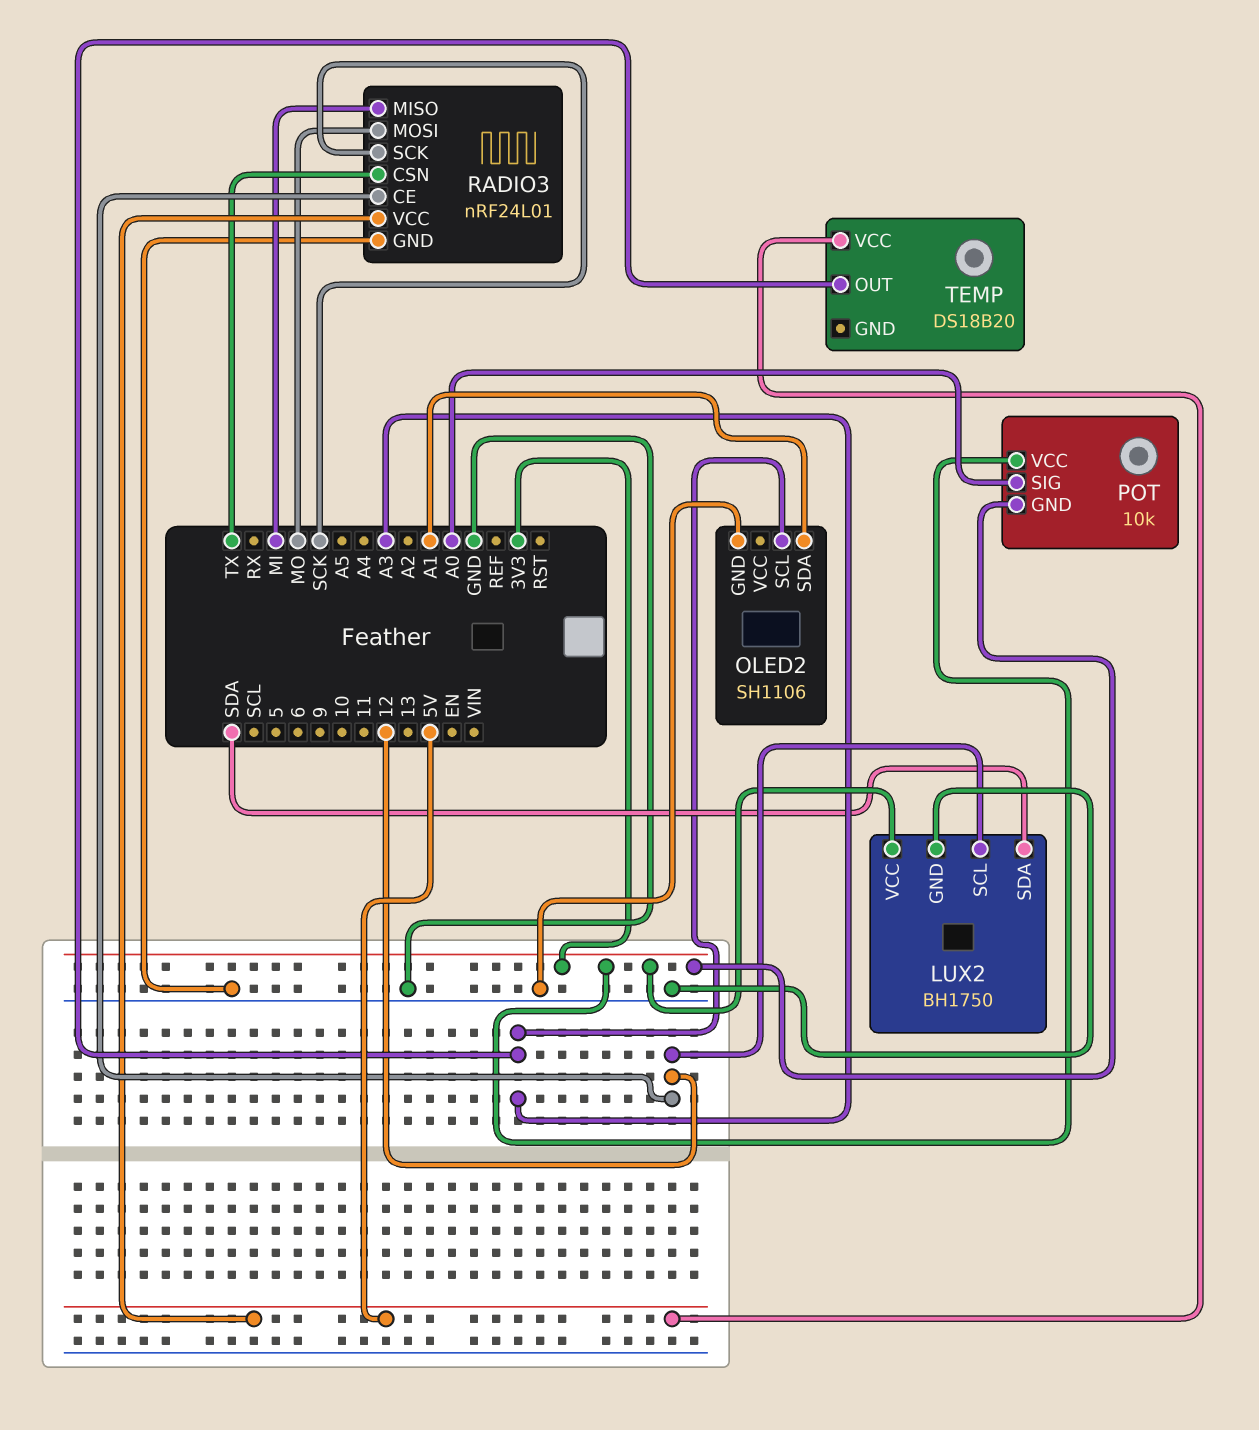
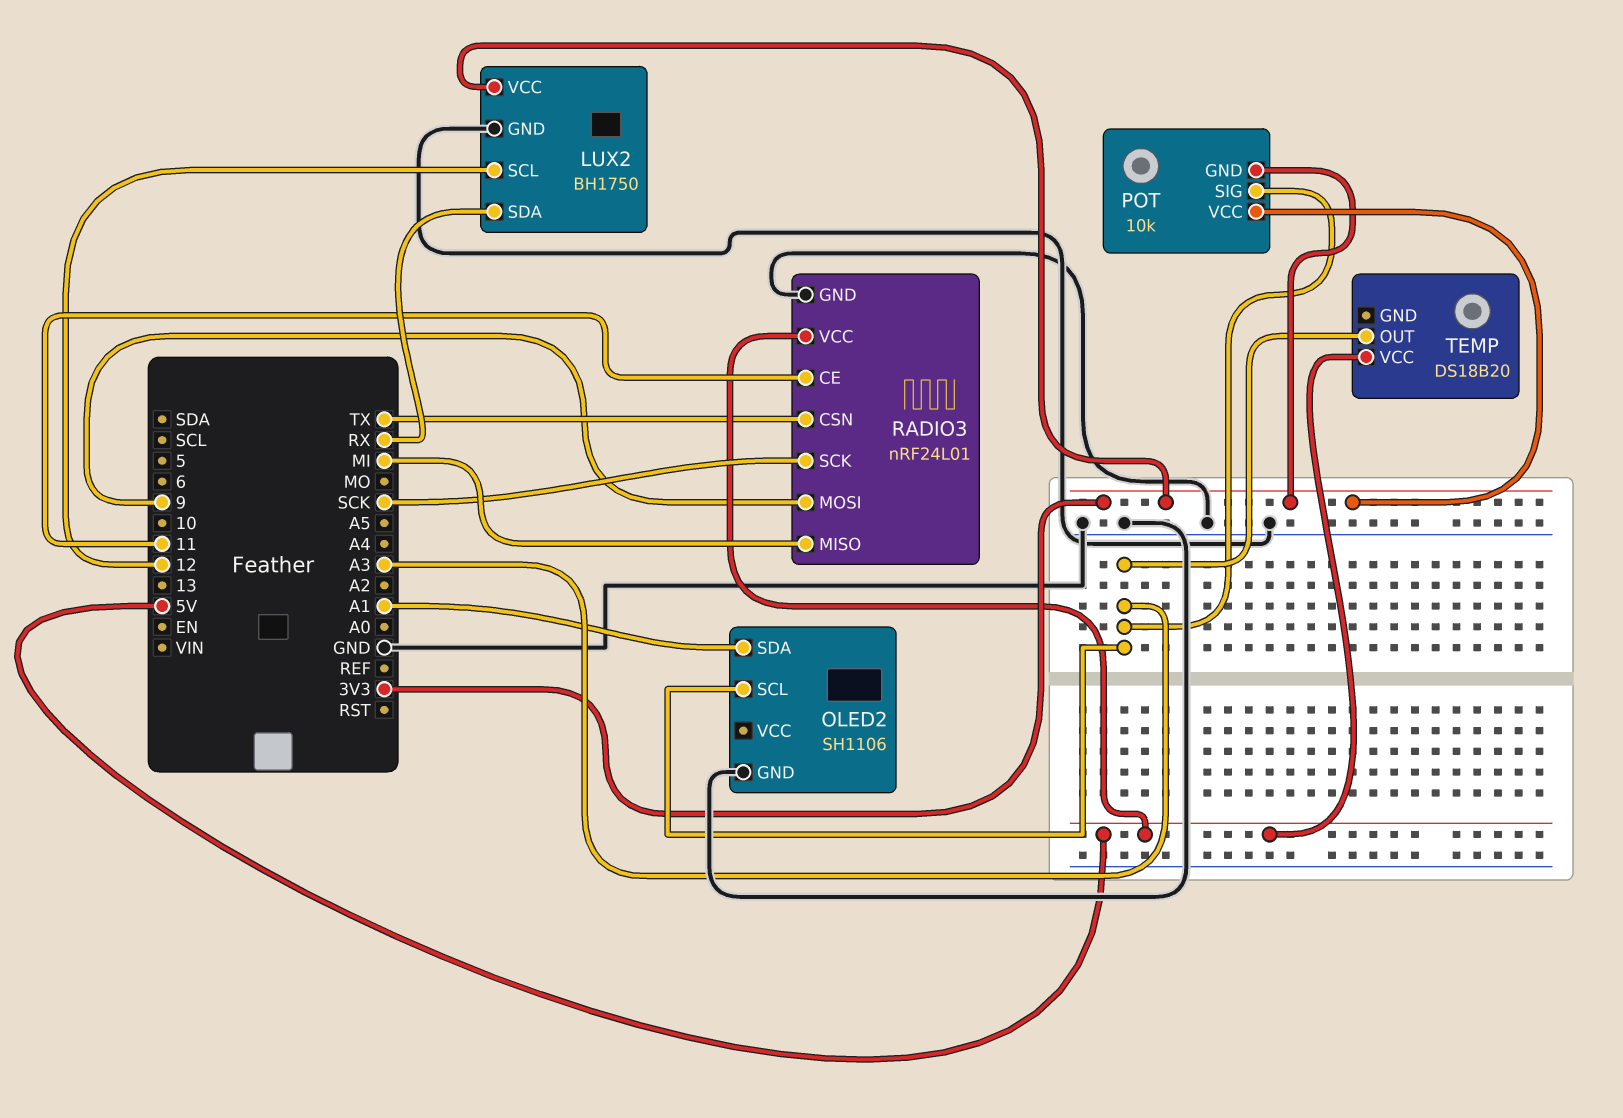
LUX2 pin SDA: SDA -> RX
POT pin SIG: A0 -> A3
RADIO3 pin CE: 12 -> 11
RADIO3 pin MOSI: MO -> 9

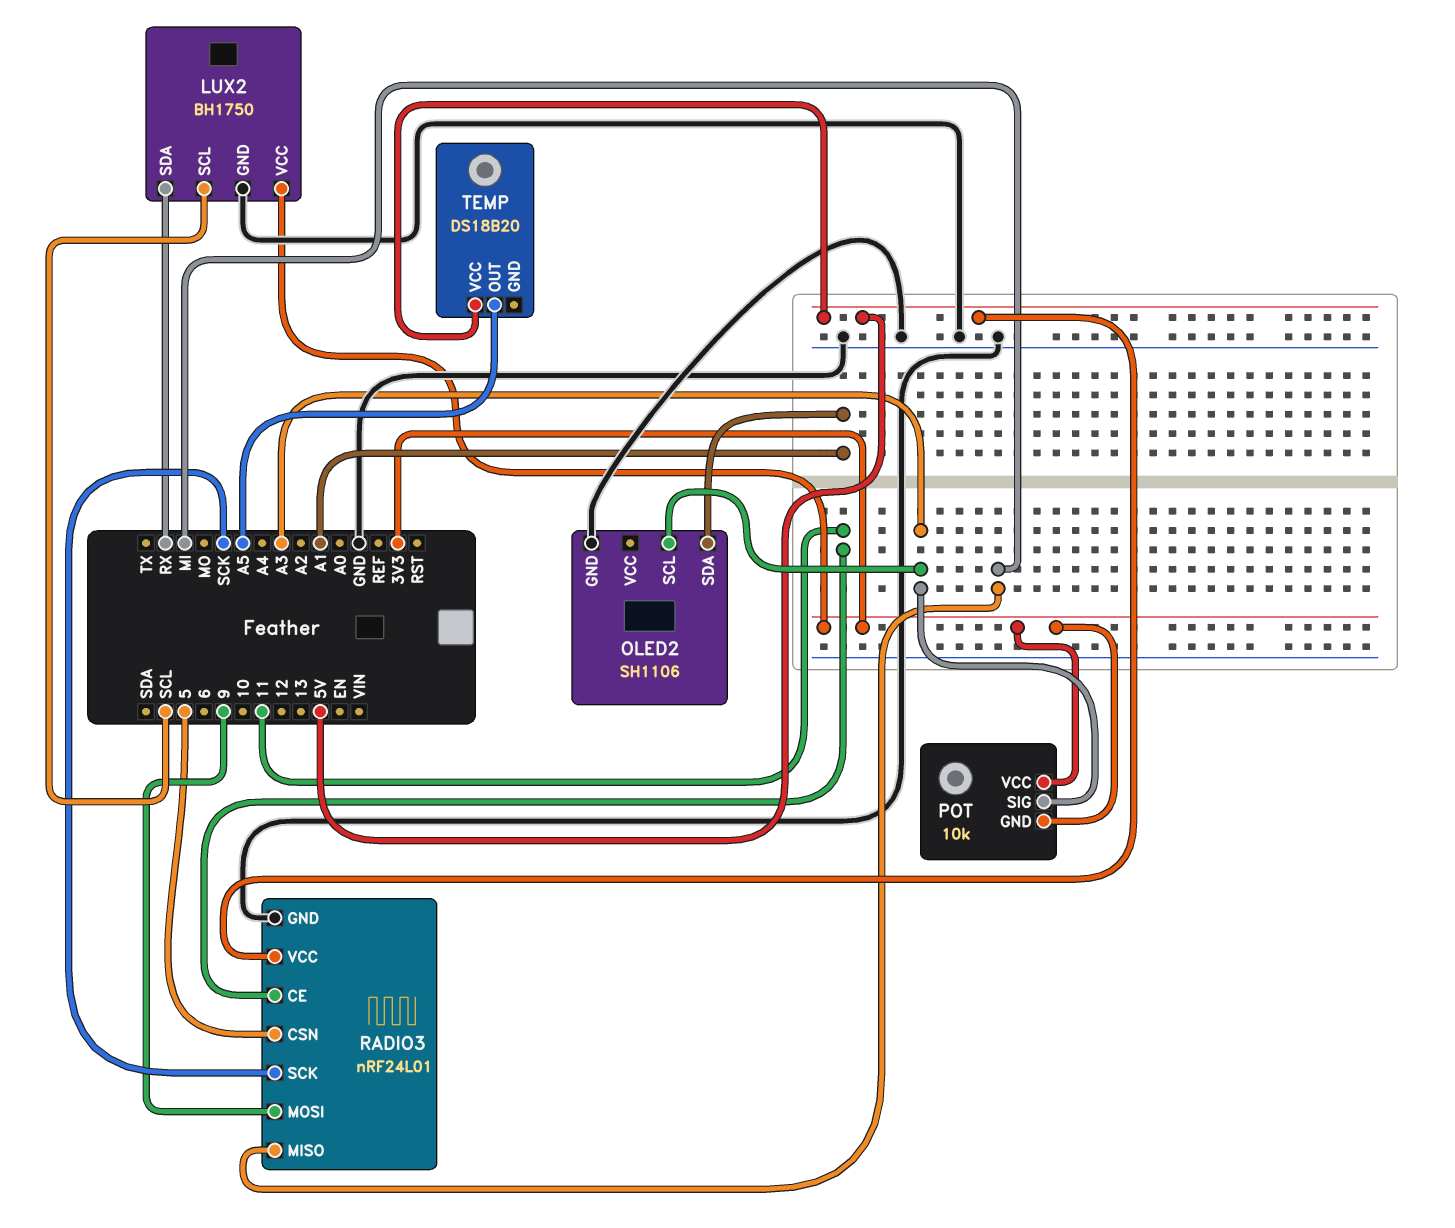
LUX2 pin SCL: 12 -> SCL
RADIO3 pin CSN: TX -> 5
TEMP pin OUT: A3 -> A5

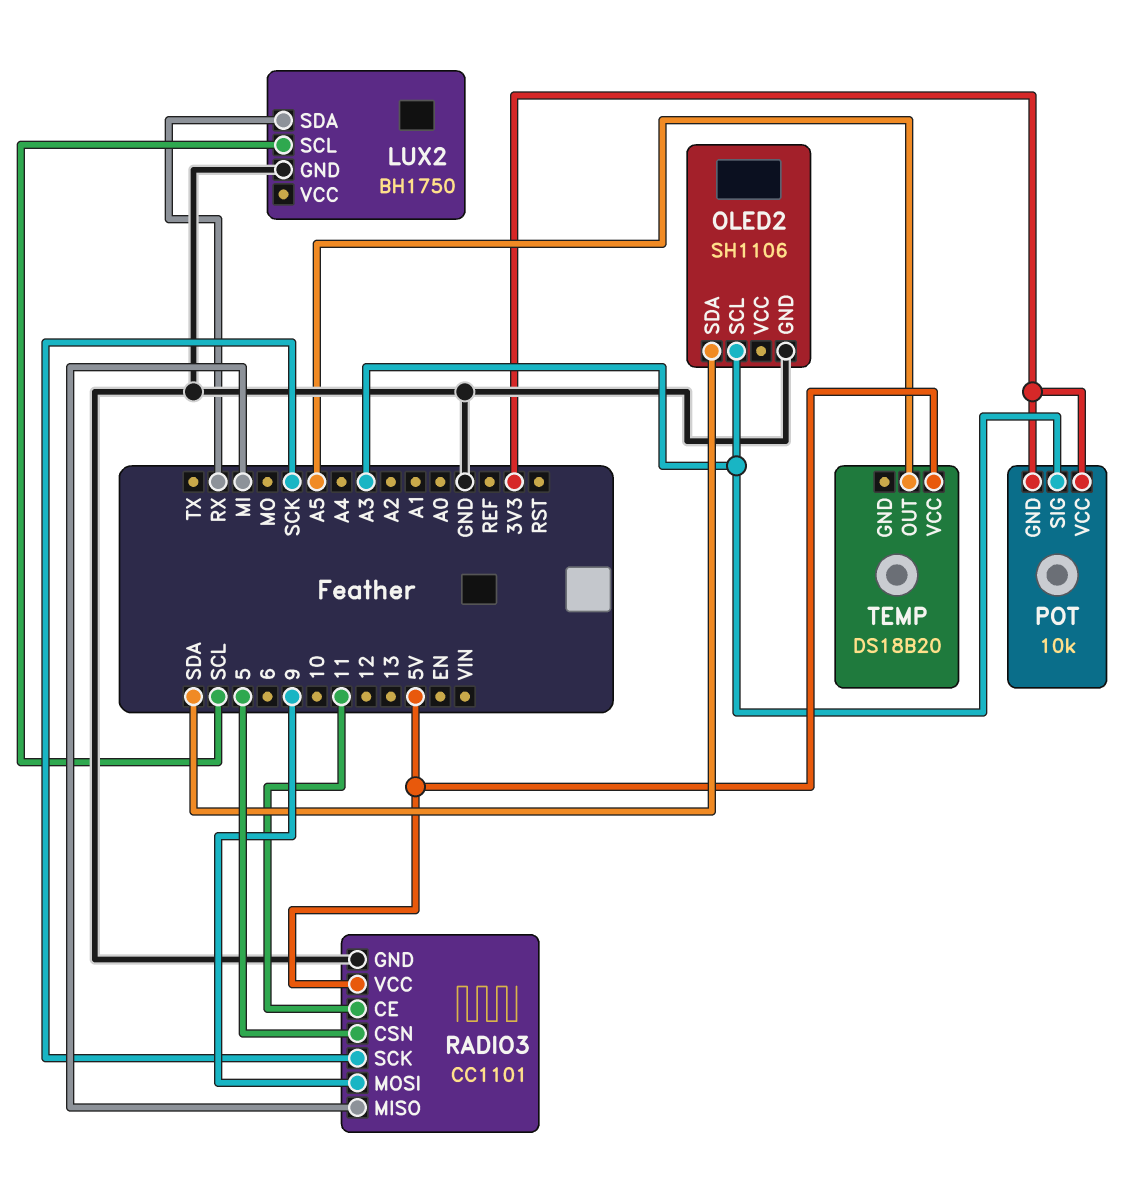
LUX2 pin VCC: 3V3 -> none
OLED2 pin SDA: A1 -> SDA
RADIO3: nRF24L01 -> CC1101

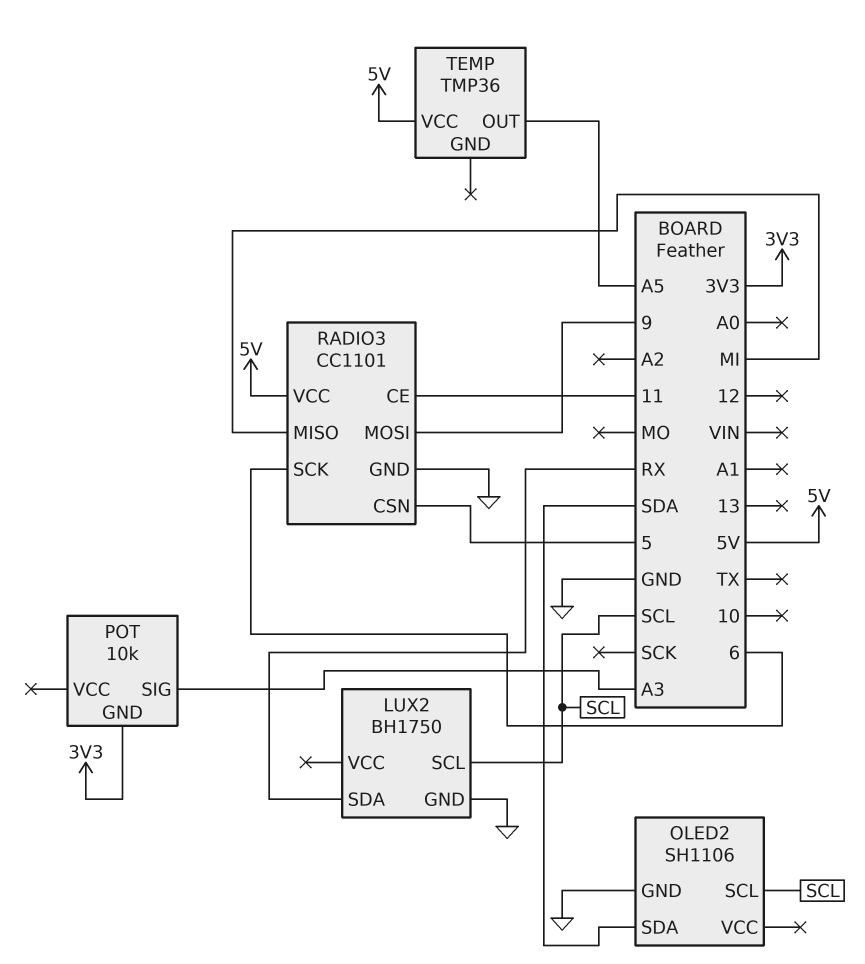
OLED2 pin SCL: A3 -> SCL
POT pin VCC: 3V3 -> none
RADIO3 pin SCK: SCK -> 6
TEMP: DS18B20 -> TMP36

